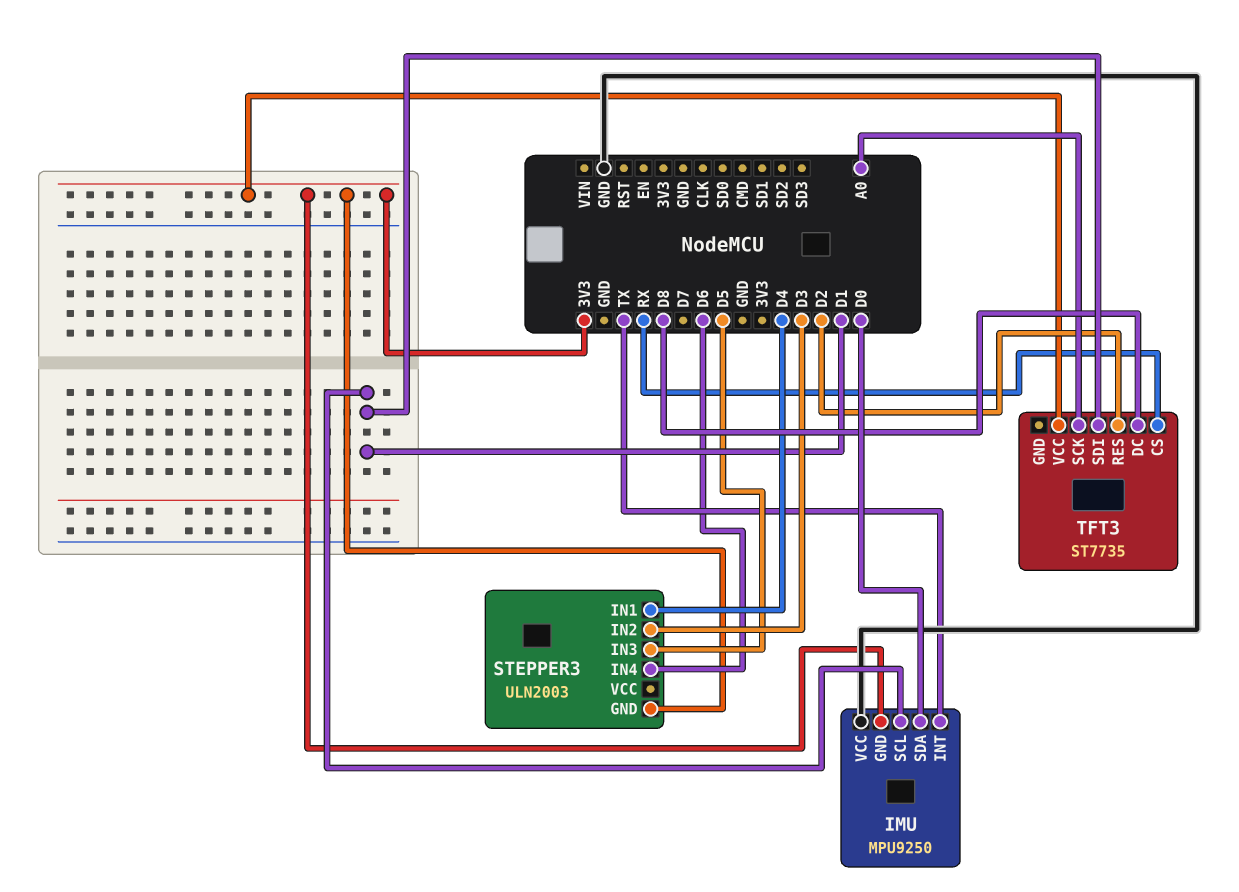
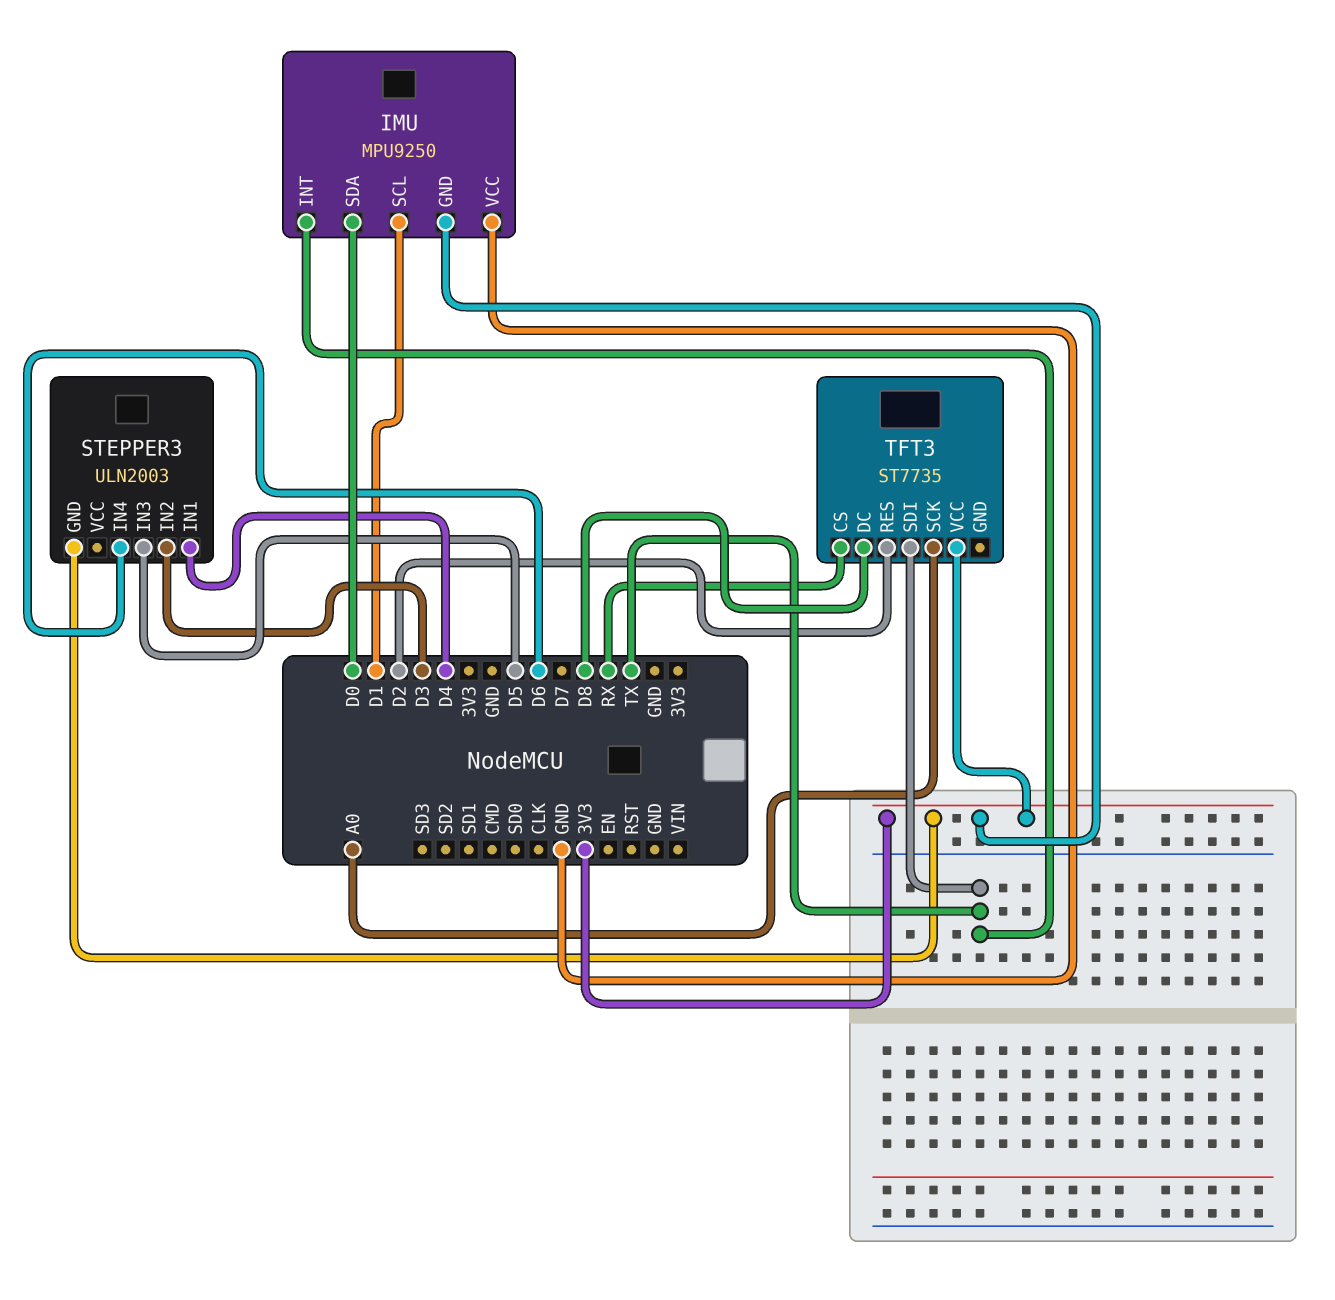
TFT3 pin SDI: D1 -> TX

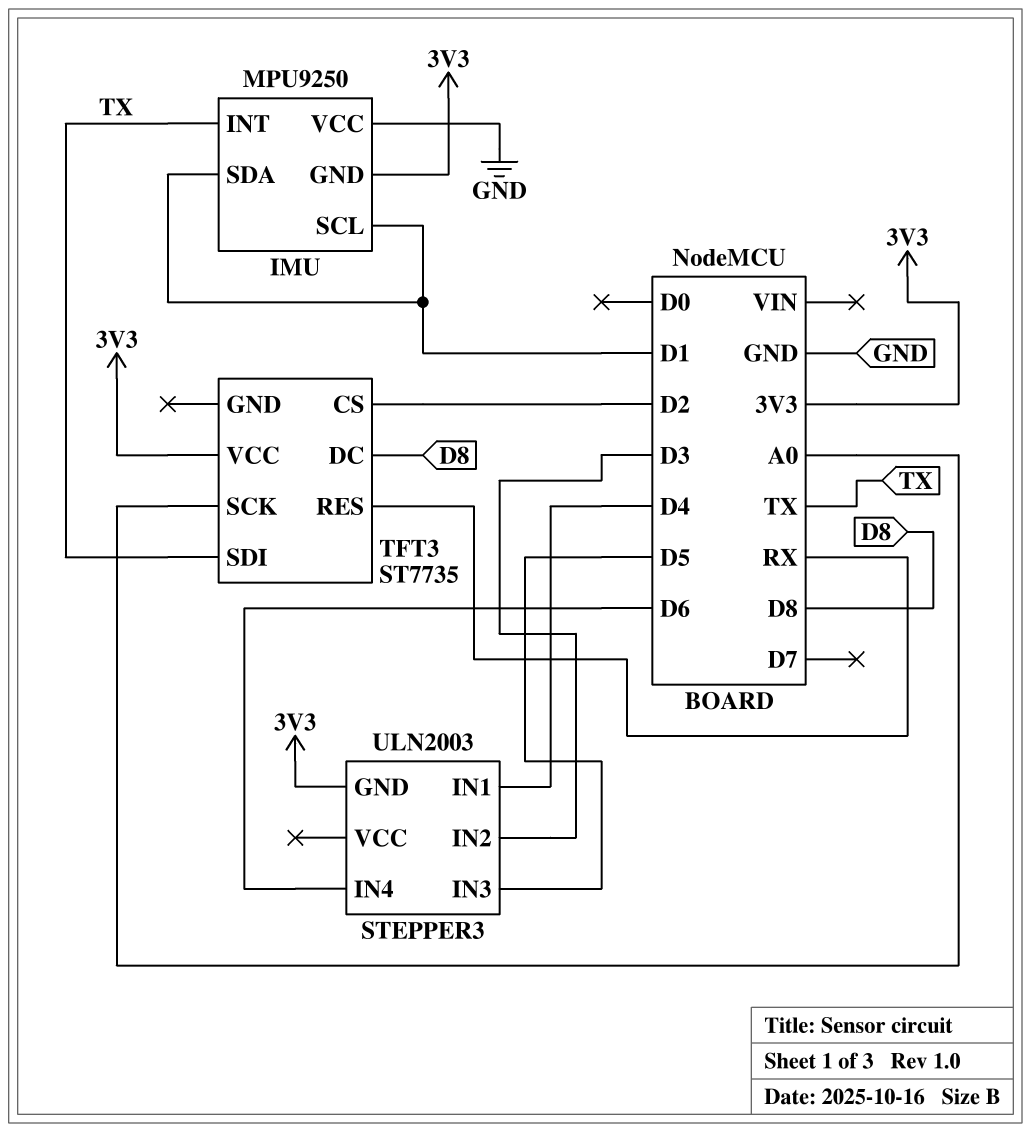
IMU pin SDA: D0 -> D1
TFT3 pin CS: RX -> D2
TFT3 pin RES: D2 -> RX

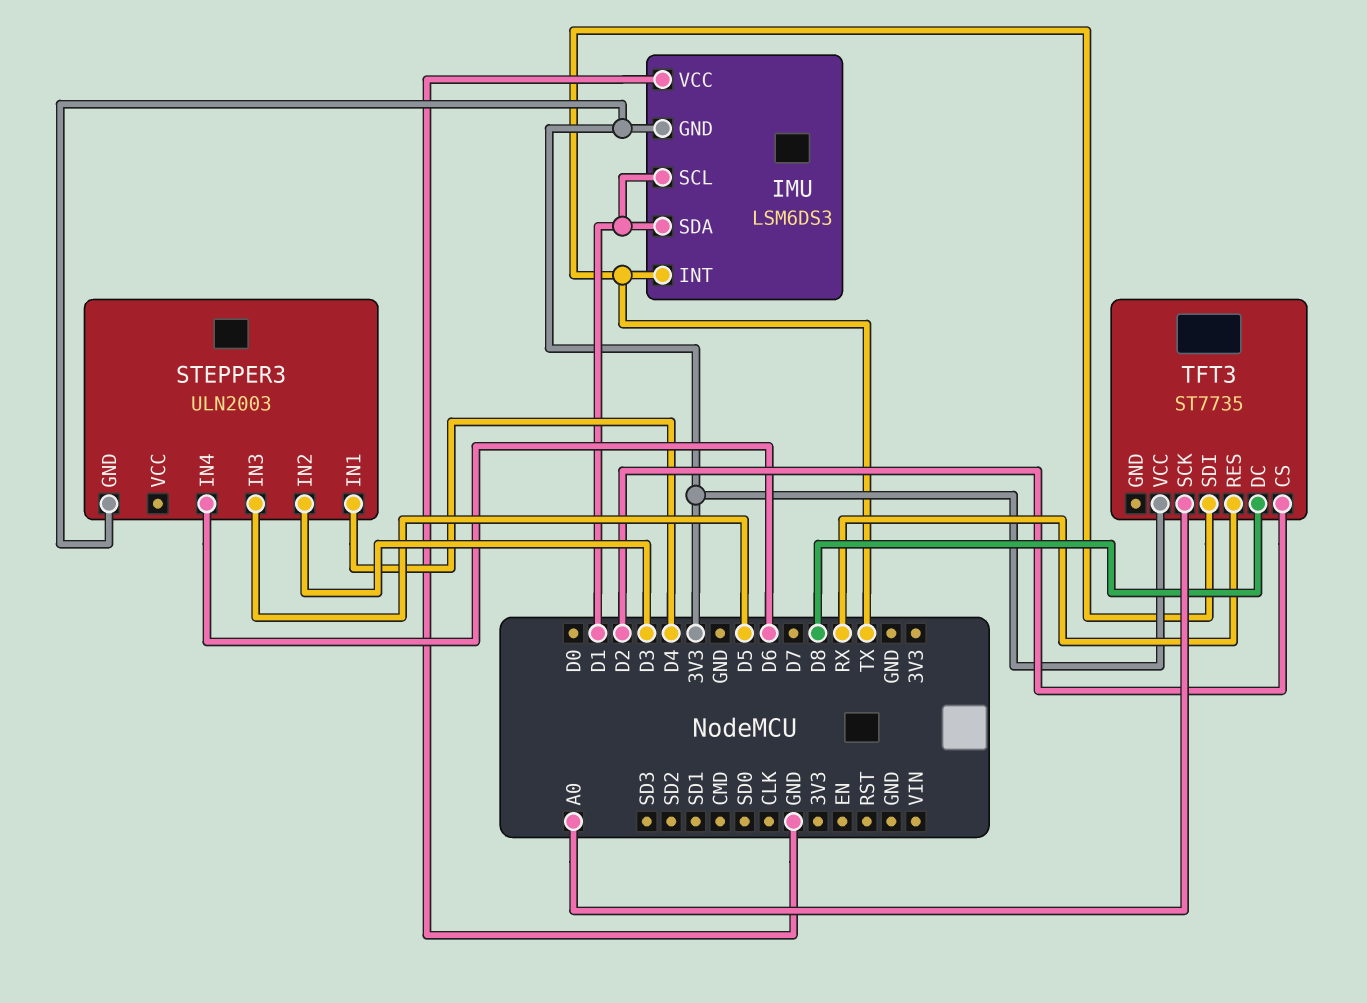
IMU: MPU9250 -> LSM6DS3

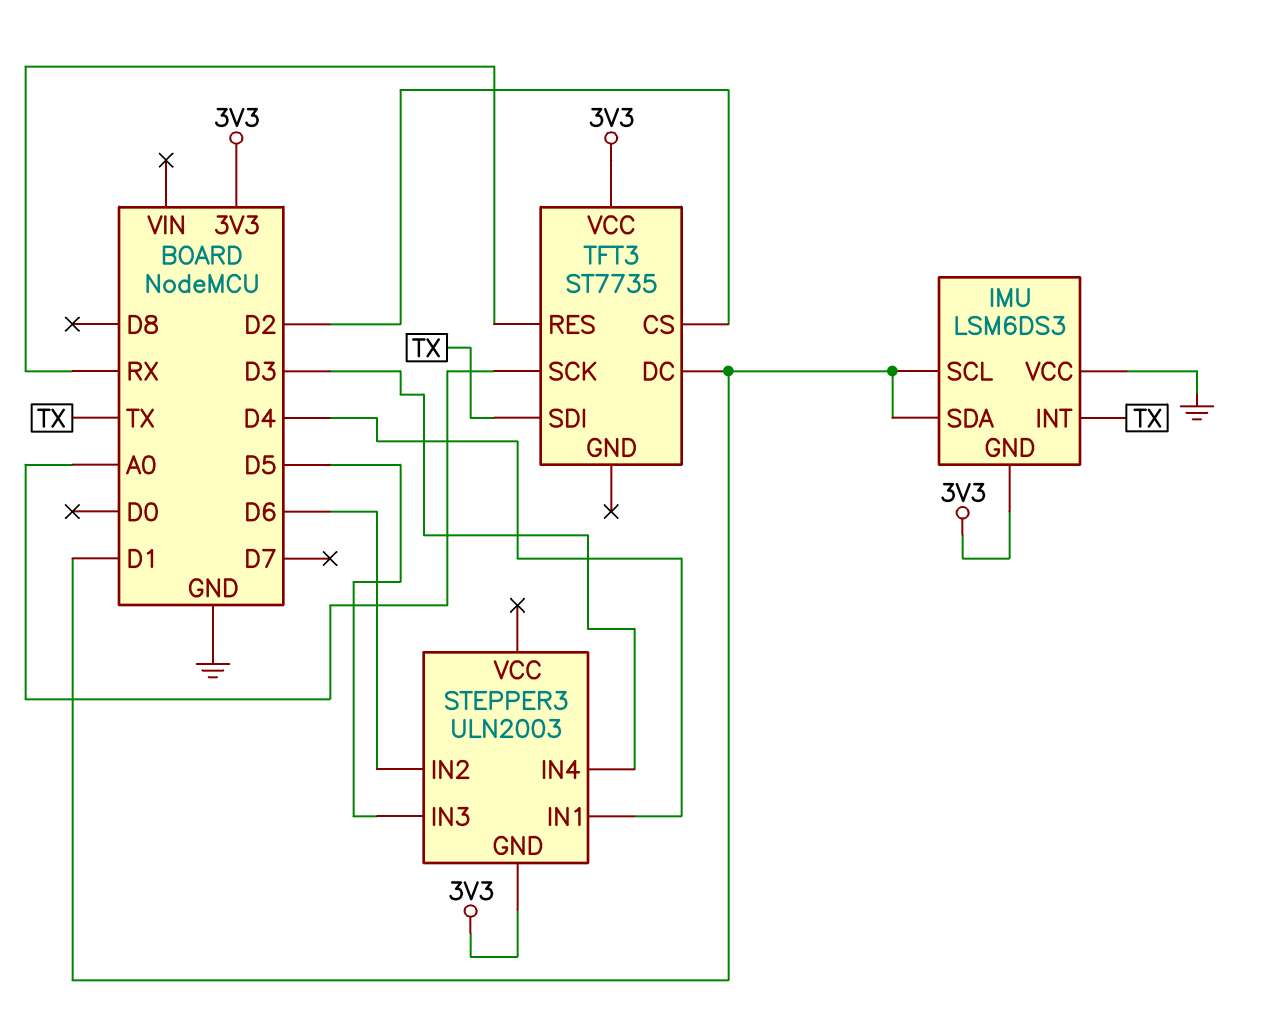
STEPPER3 pin IN2: D3 -> D6
STEPPER3 pin IN4: D6 -> D3
TFT3 pin DC: D8 -> D1

